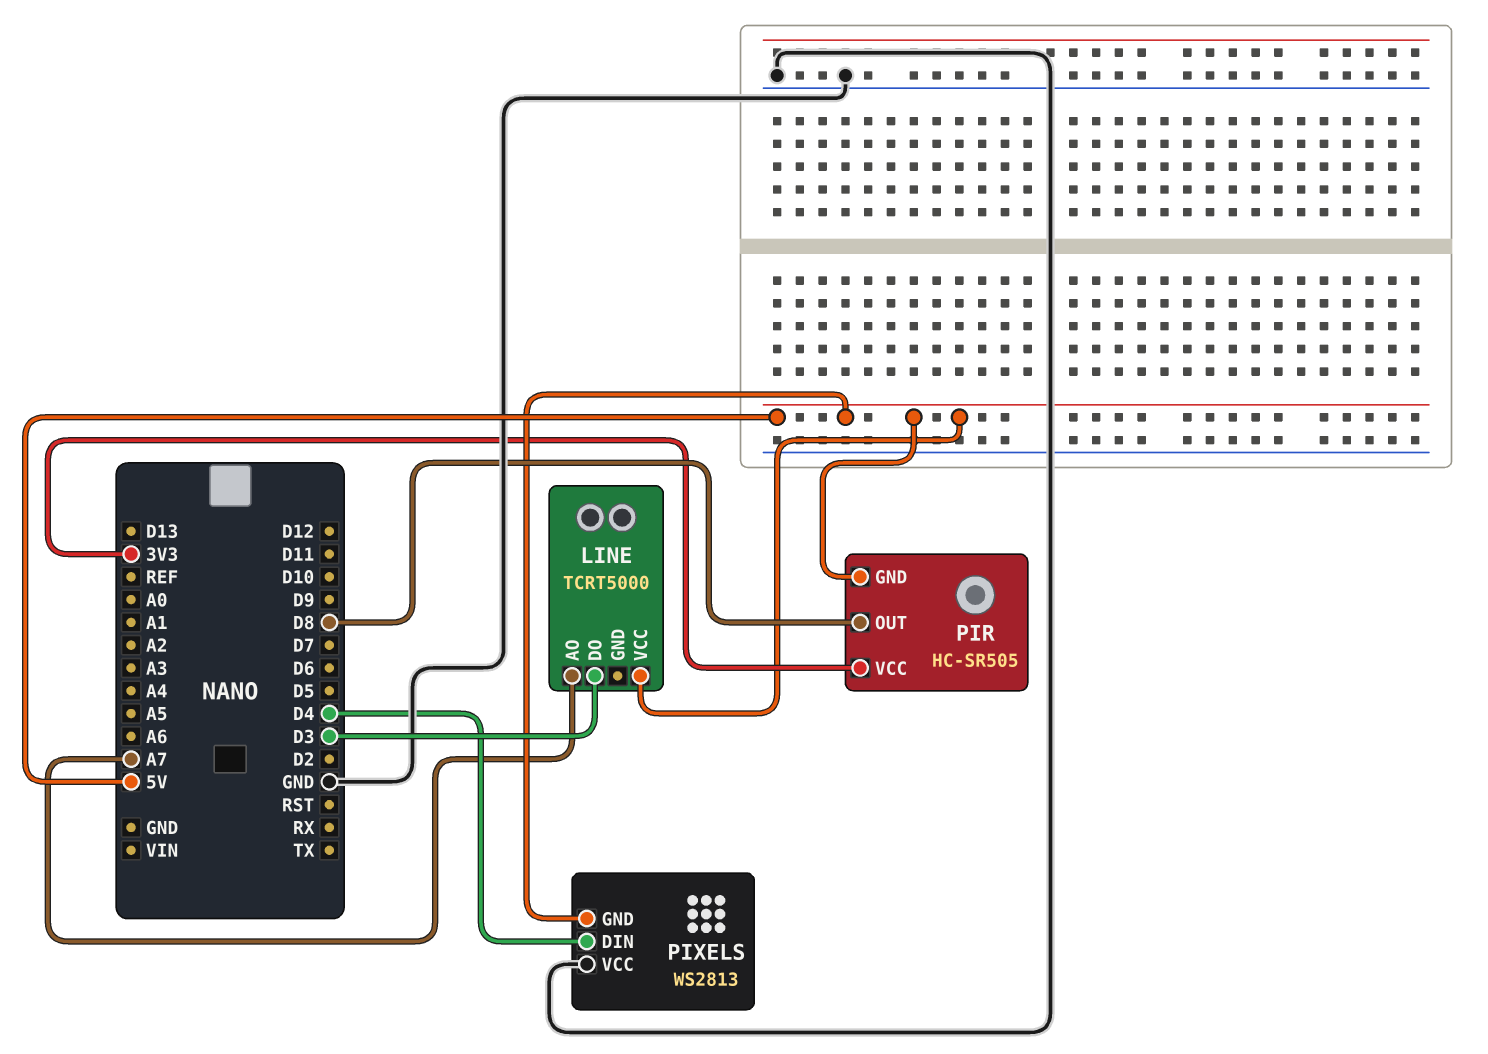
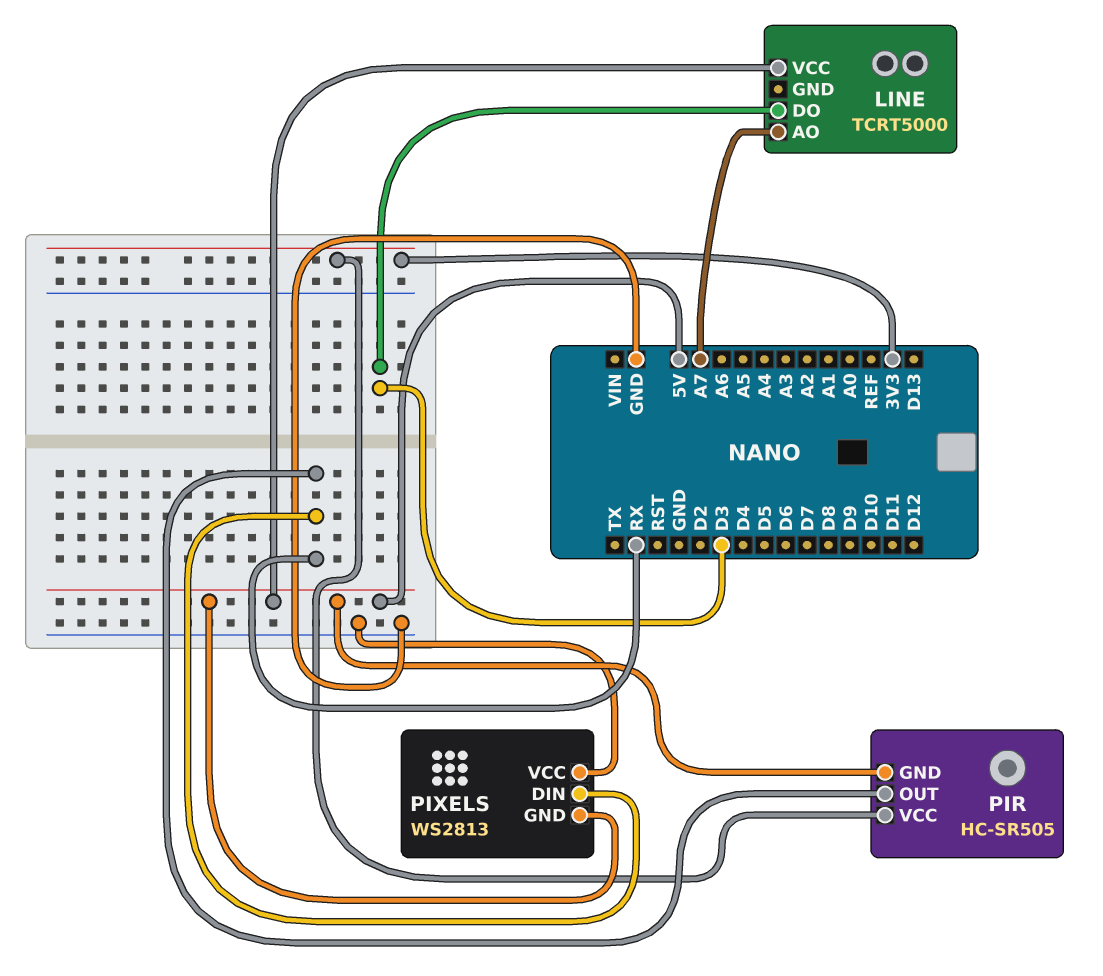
PIR pin OUT: D8 -> RX
PIXELS pin DIN: D4 -> RX

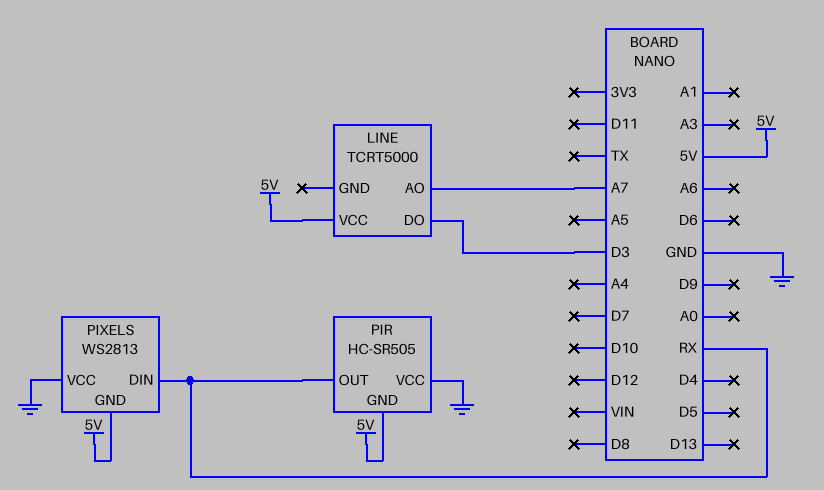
PIR pin VCC: 3V3 -> GND

